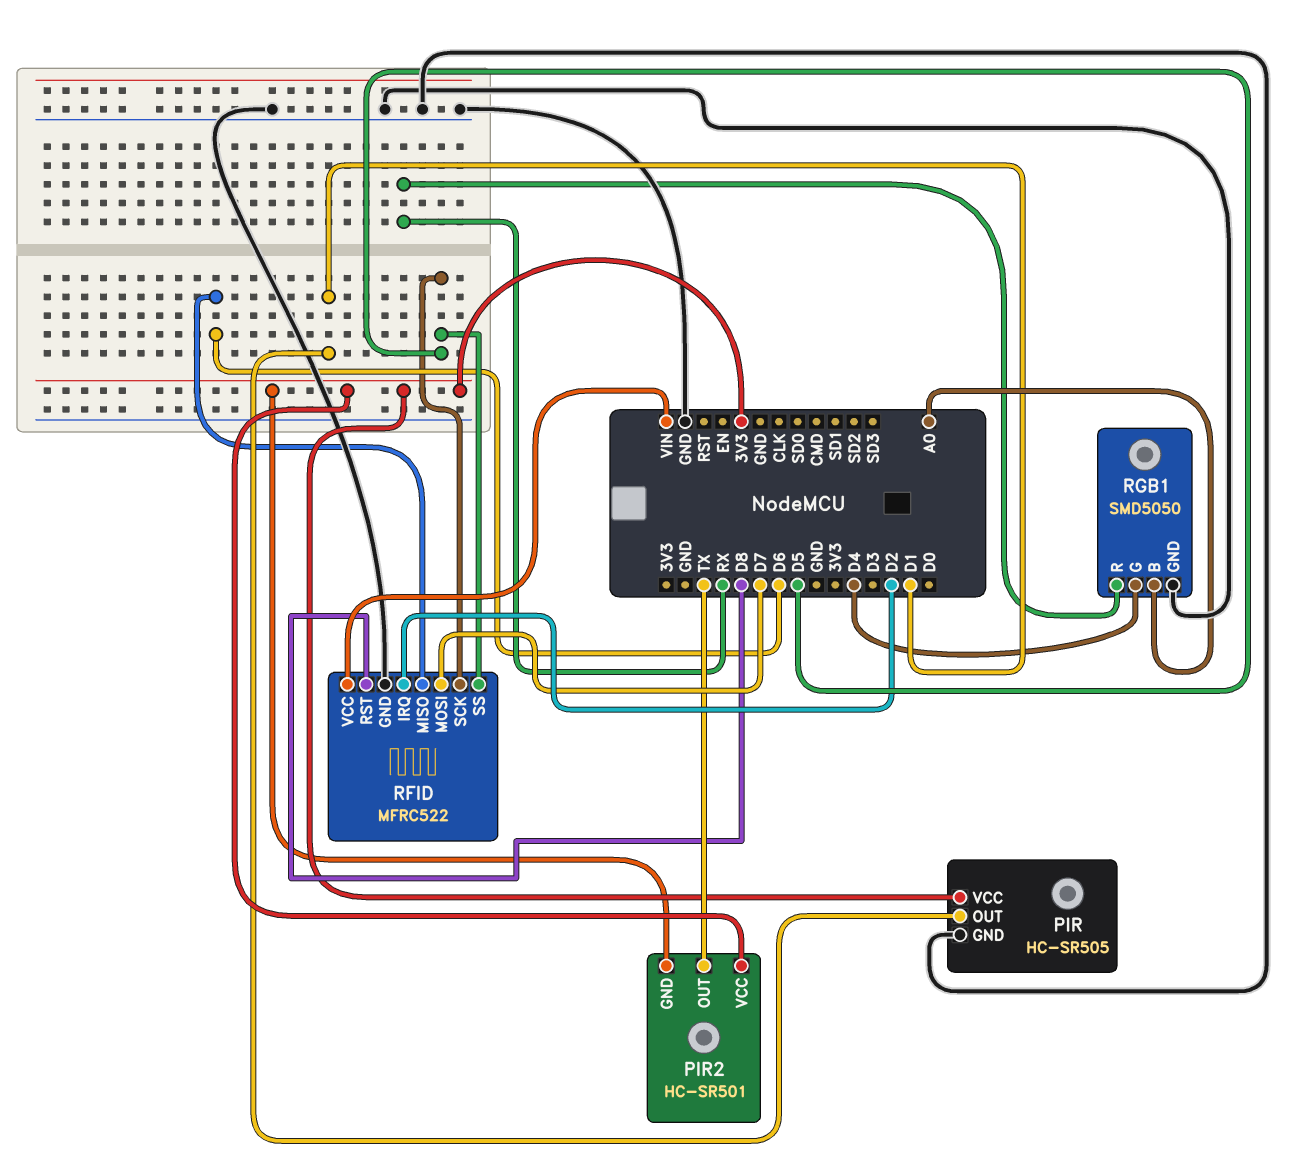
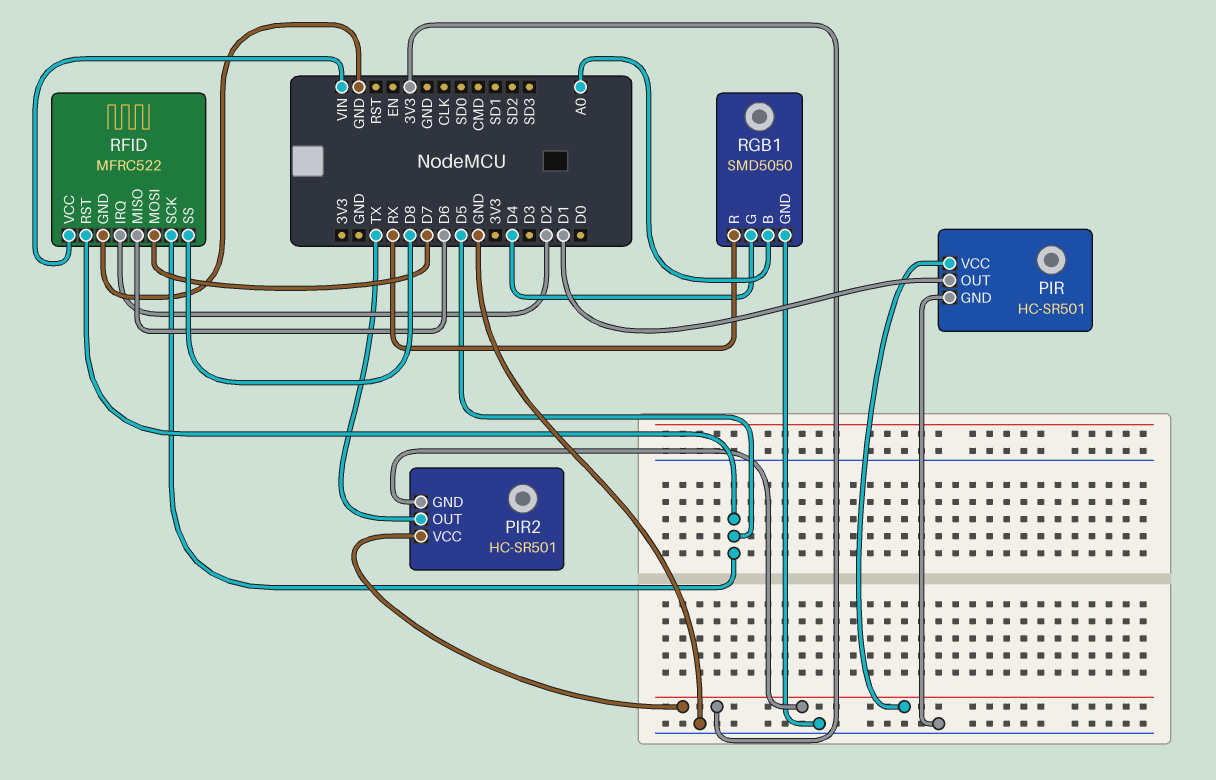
PIR: HC-SR505 -> HC-SR501
RFID pin RST: D8 -> D5
RFID pin SS: D5 -> D8

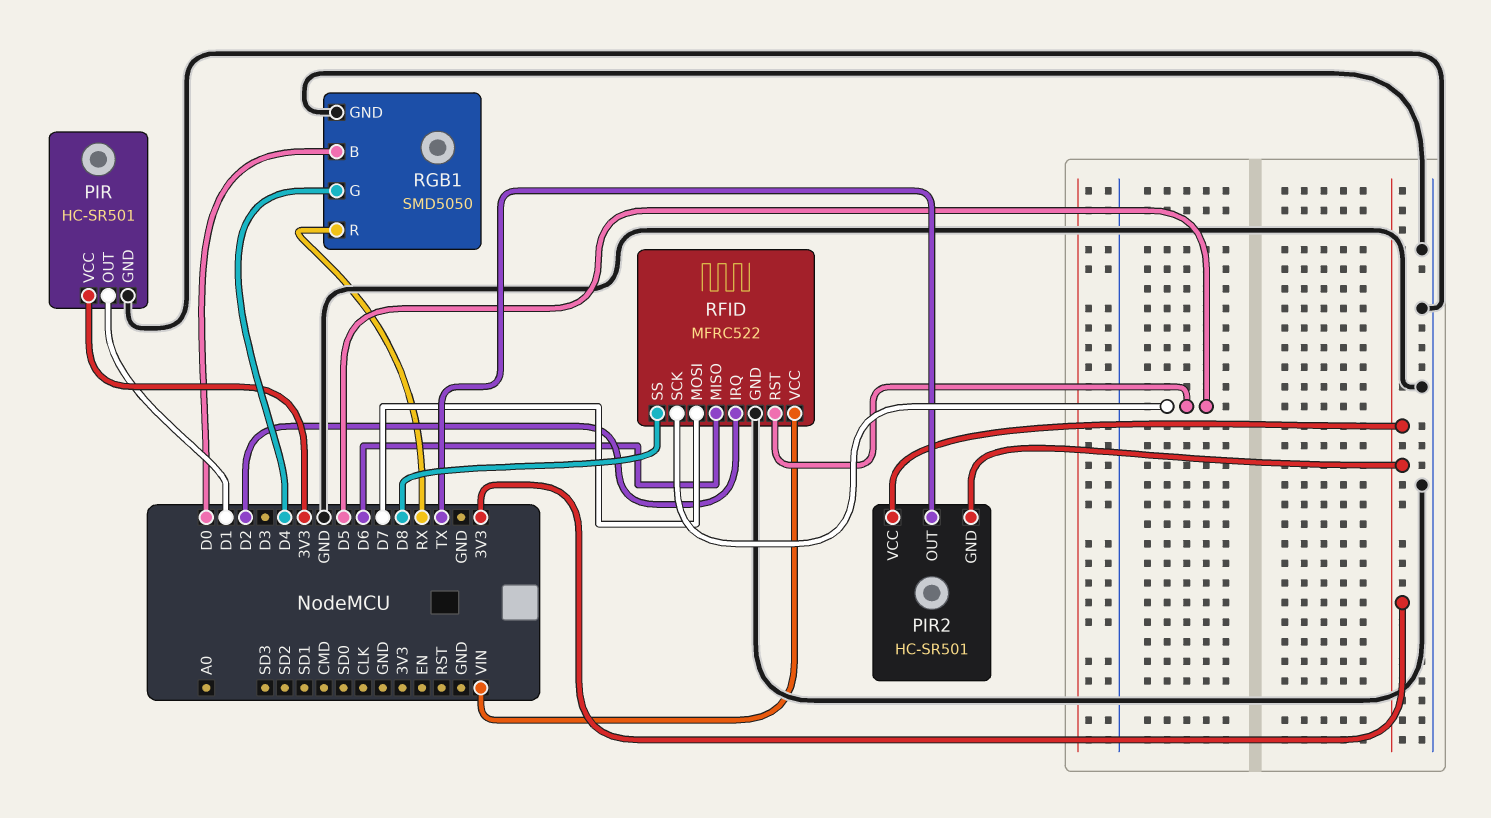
RGB1 pin B: A0 -> D0

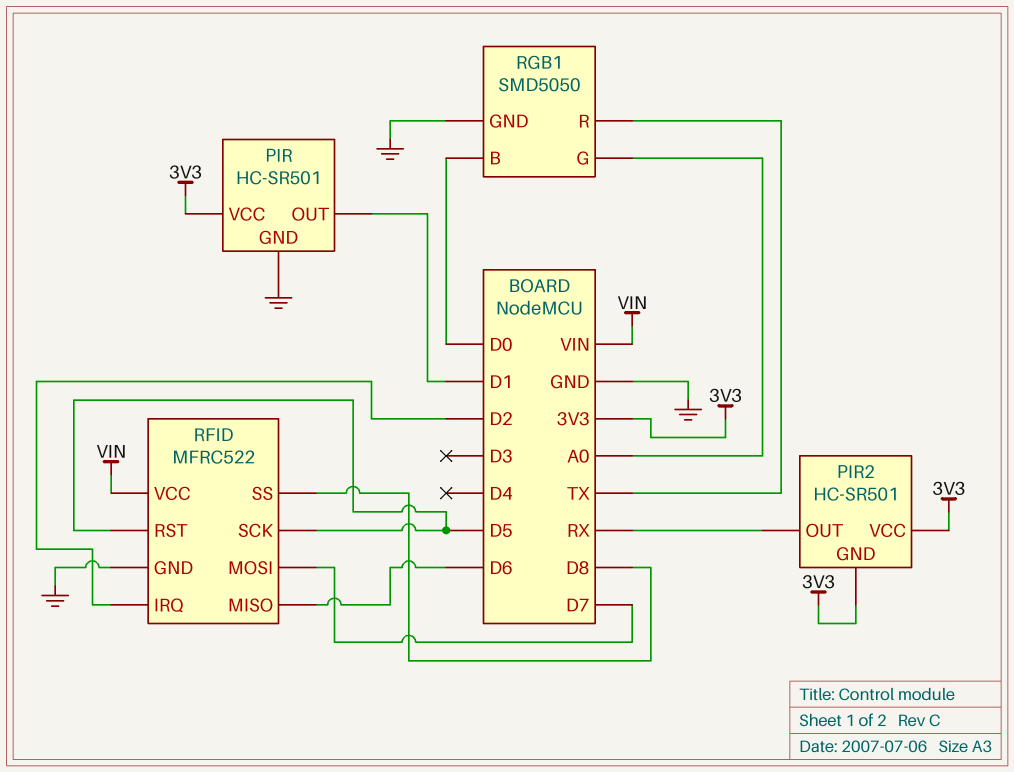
PIR2 pin OUT: TX -> RX
RGB1 pin G: D4 -> A0
RGB1 pin R: RX -> TX

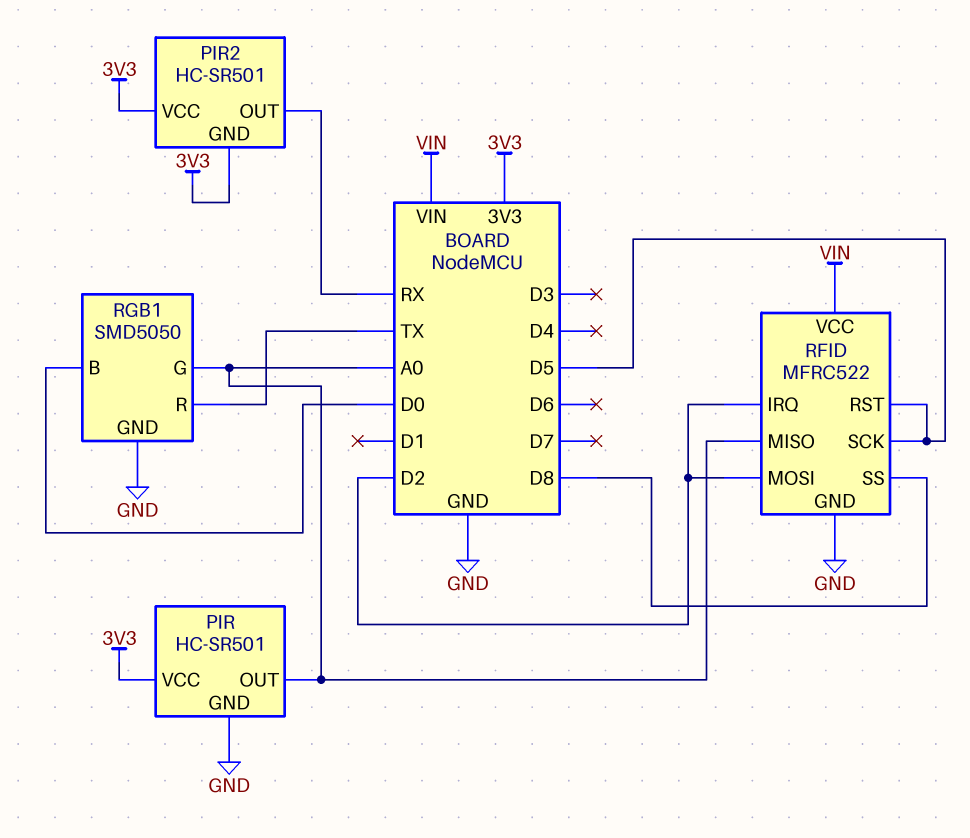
PIR pin OUT: D1 -> A0
RFID pin MISO: D6 -> A0
RFID pin MOSI: D7 -> D2

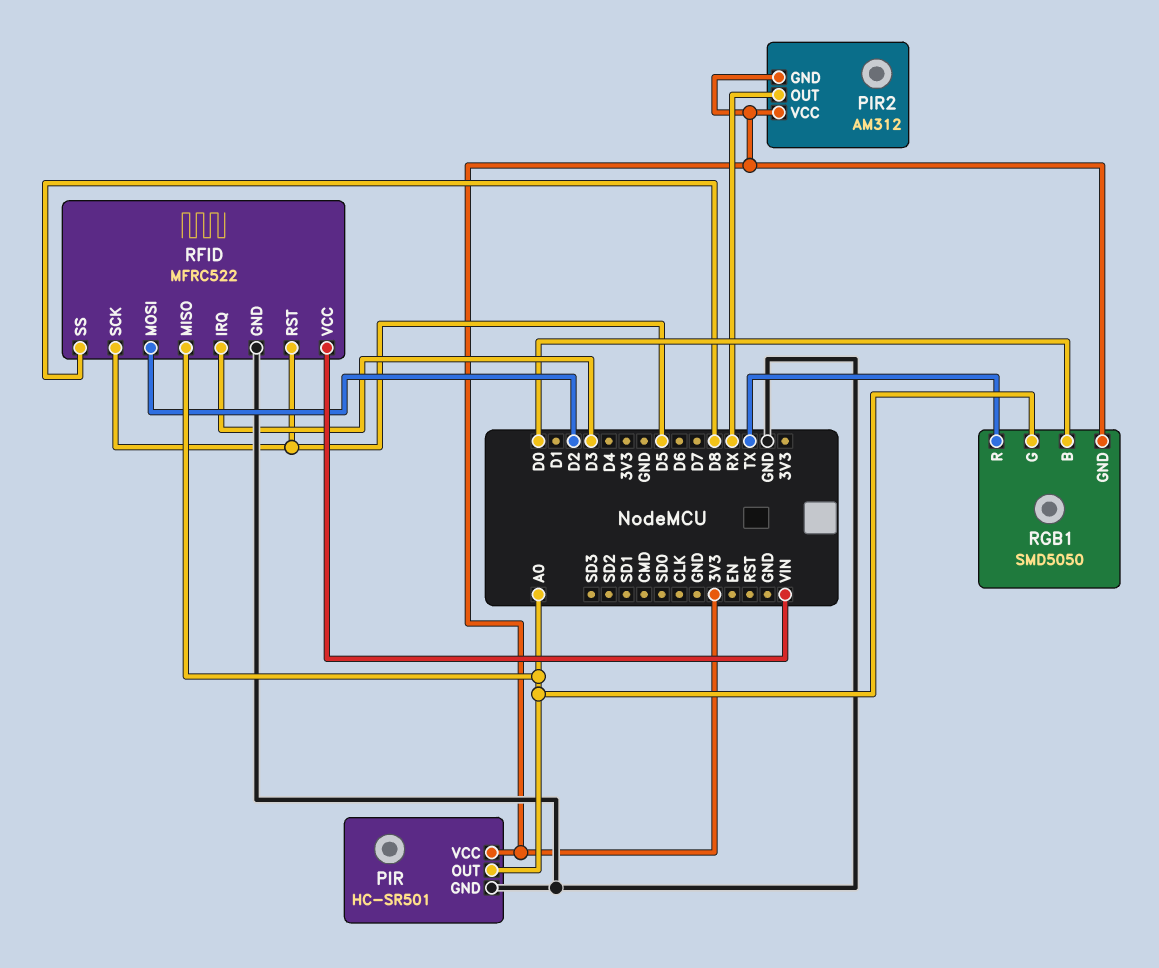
PIR2: HC-SR501 -> AM312
RFID pin IRQ: D2 -> D3
RGB1 pin GND: GND -> 3V3

